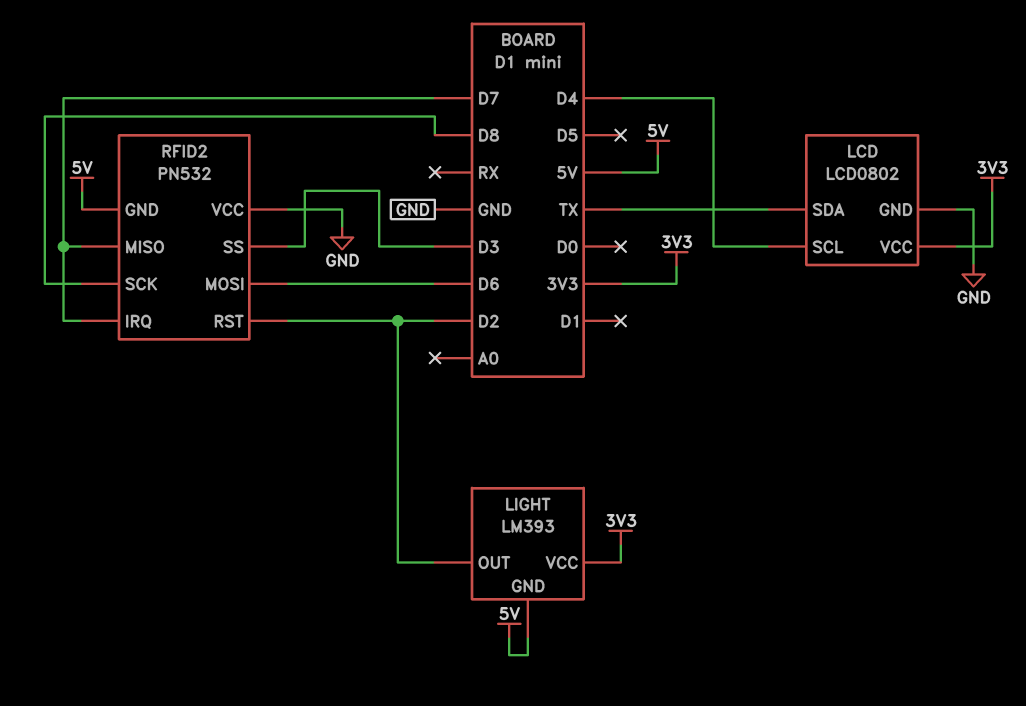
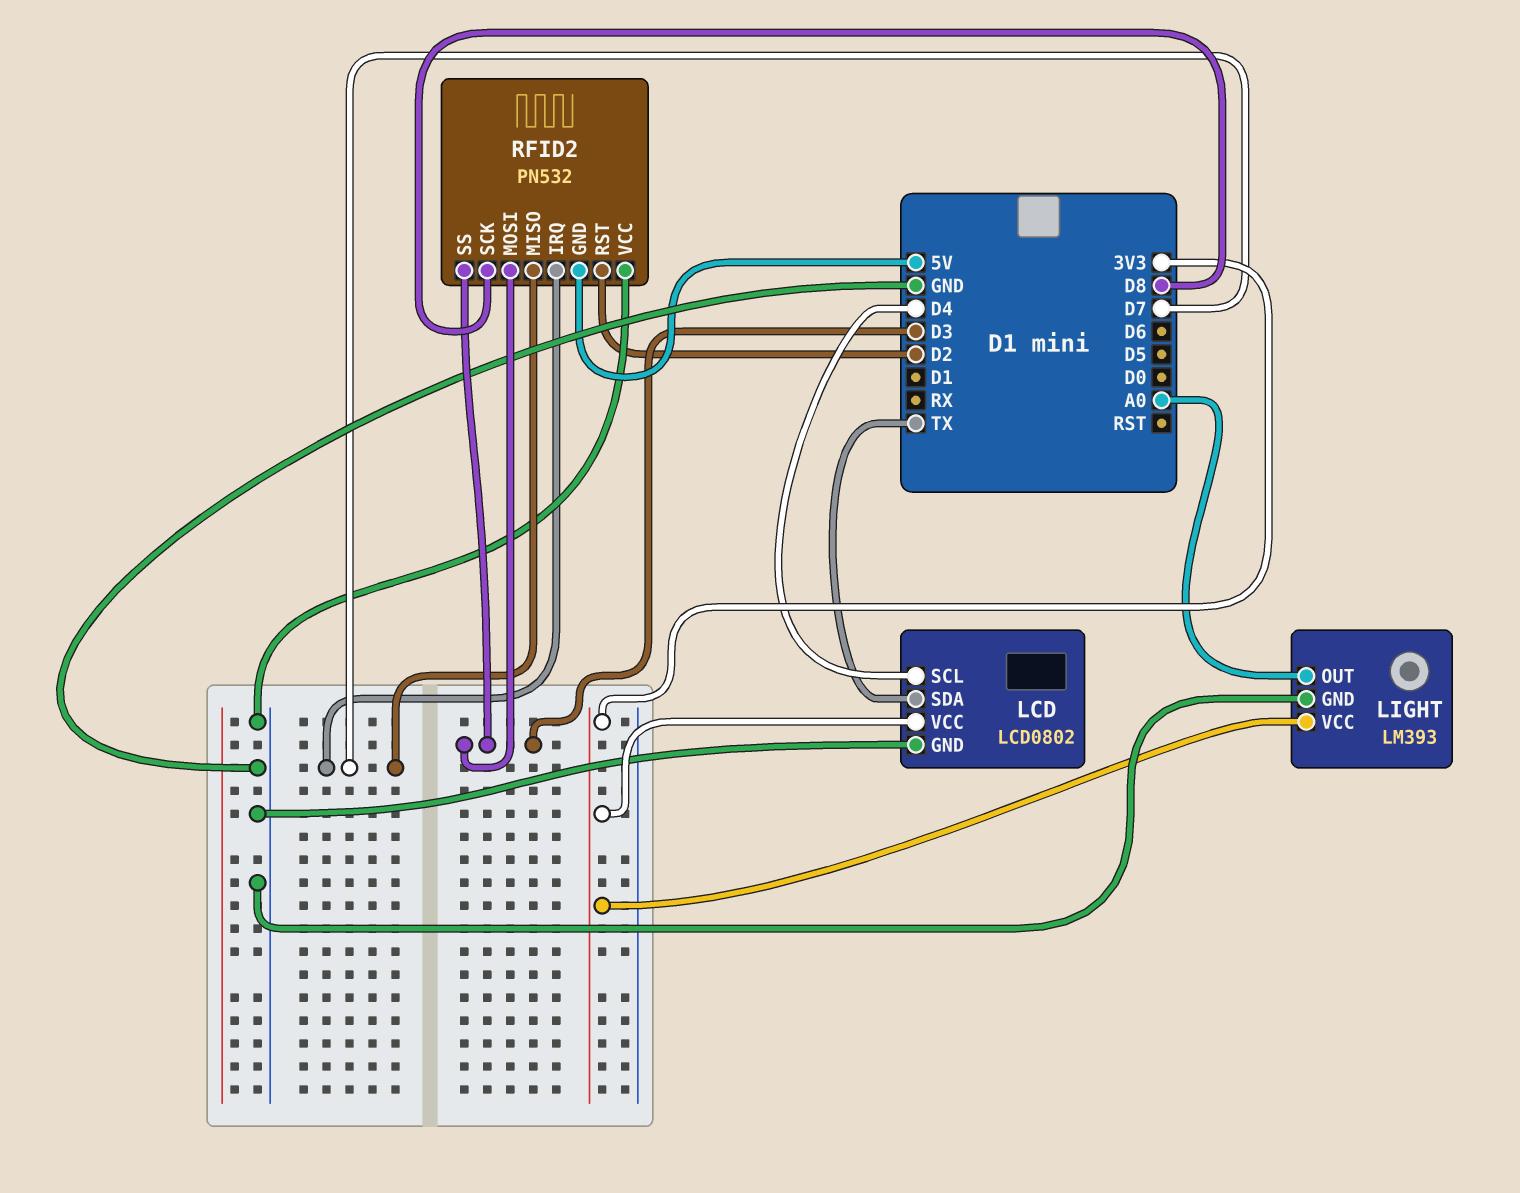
LIGHT pin GND: 5V -> GND
LIGHT pin OUT: D2 -> A0
RFID2 pin MOSI: D6 -> D3

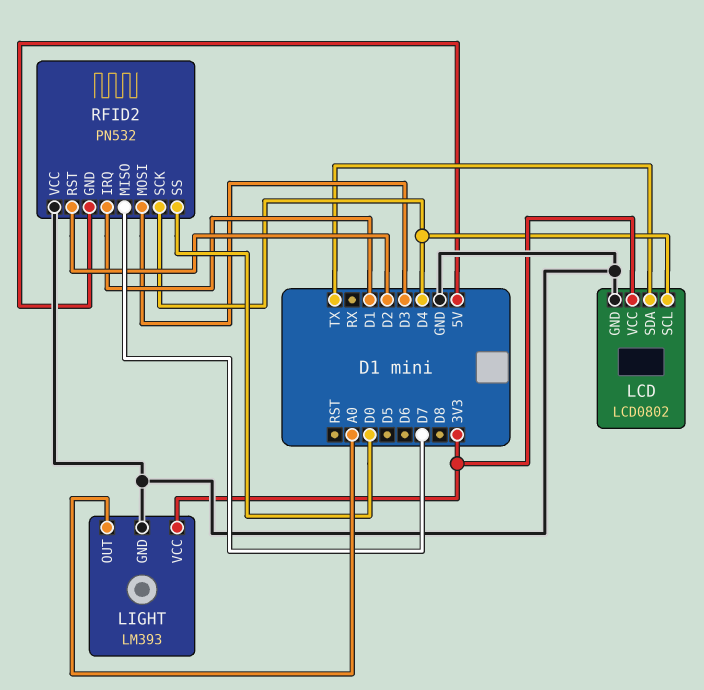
RFID2 pin IRQ: D7 -> D1
RFID2 pin SCK: D8 -> D4
RFID2 pin SS: D3 -> D0

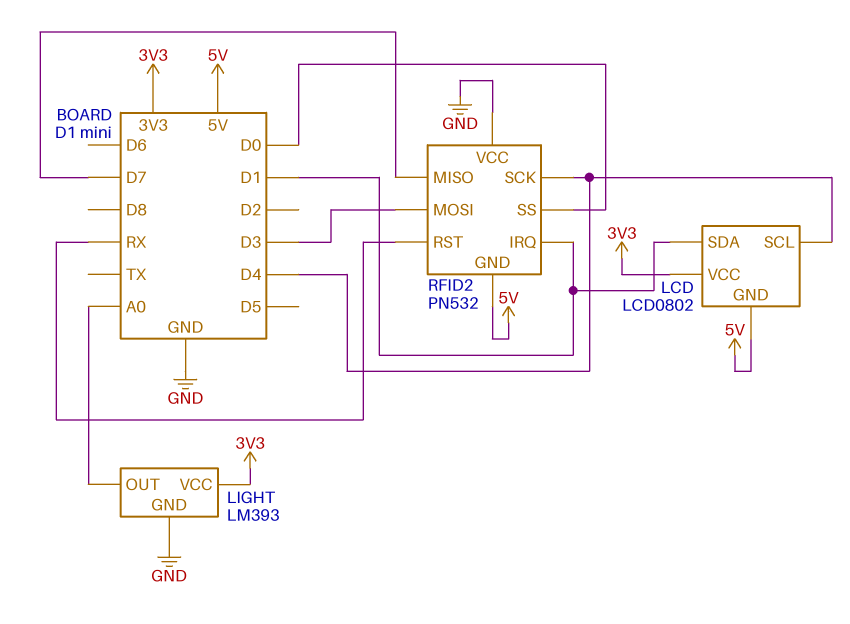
LCD pin GND: GND -> 5V
LCD pin SDA: TX -> D1
RFID2 pin RST: D2 -> RX

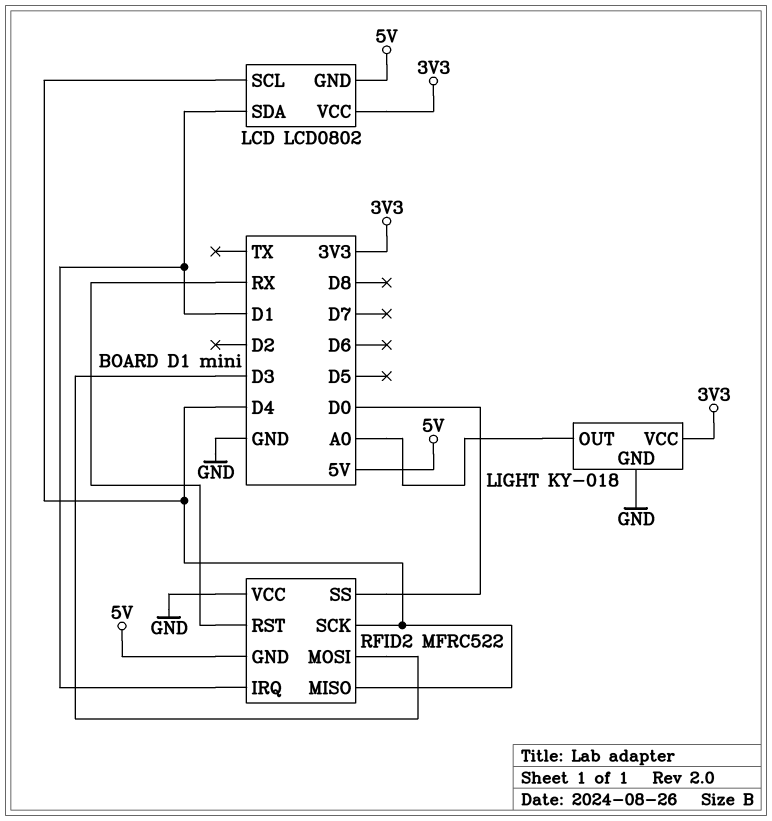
LIGHT: LM393 -> KY-018
RFID2: PN532 -> MFRC522
RFID2 pin MISO: D7 -> D4

